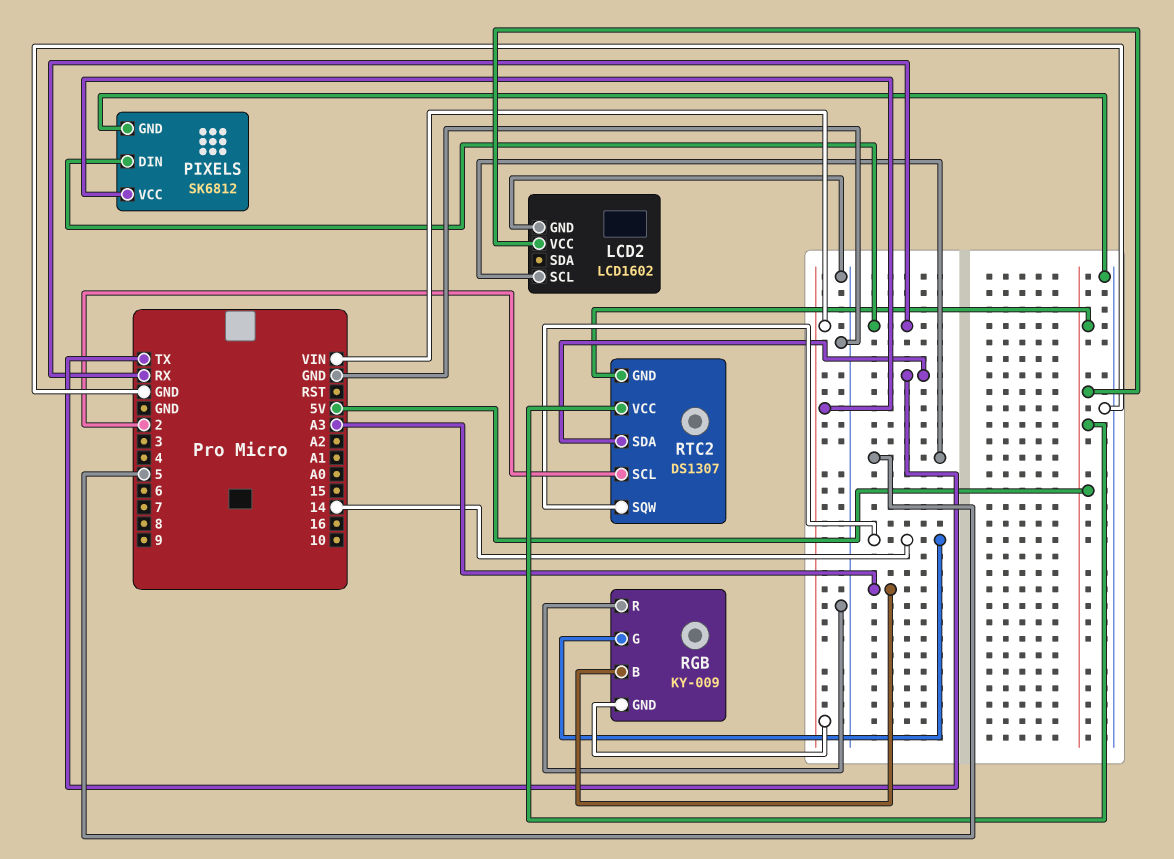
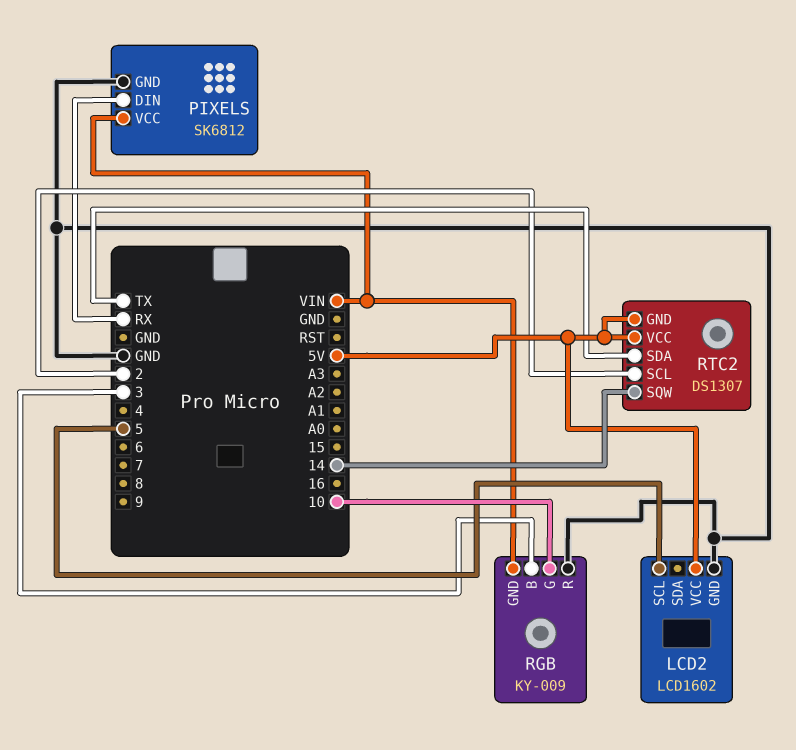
RGB pin B: A3 -> 3
RGB pin G: 14 -> 10

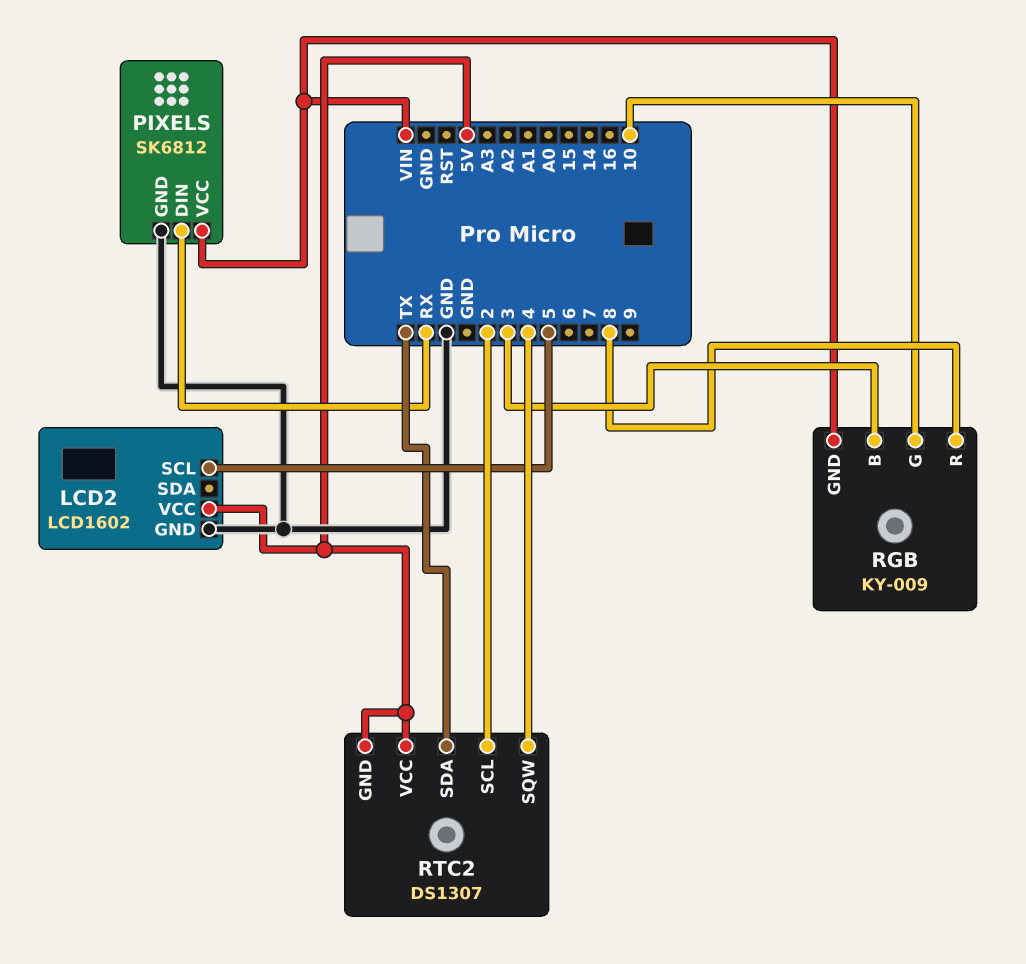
RGB pin R: GND -> 8
RTC2 pin SQW: 14 -> 4

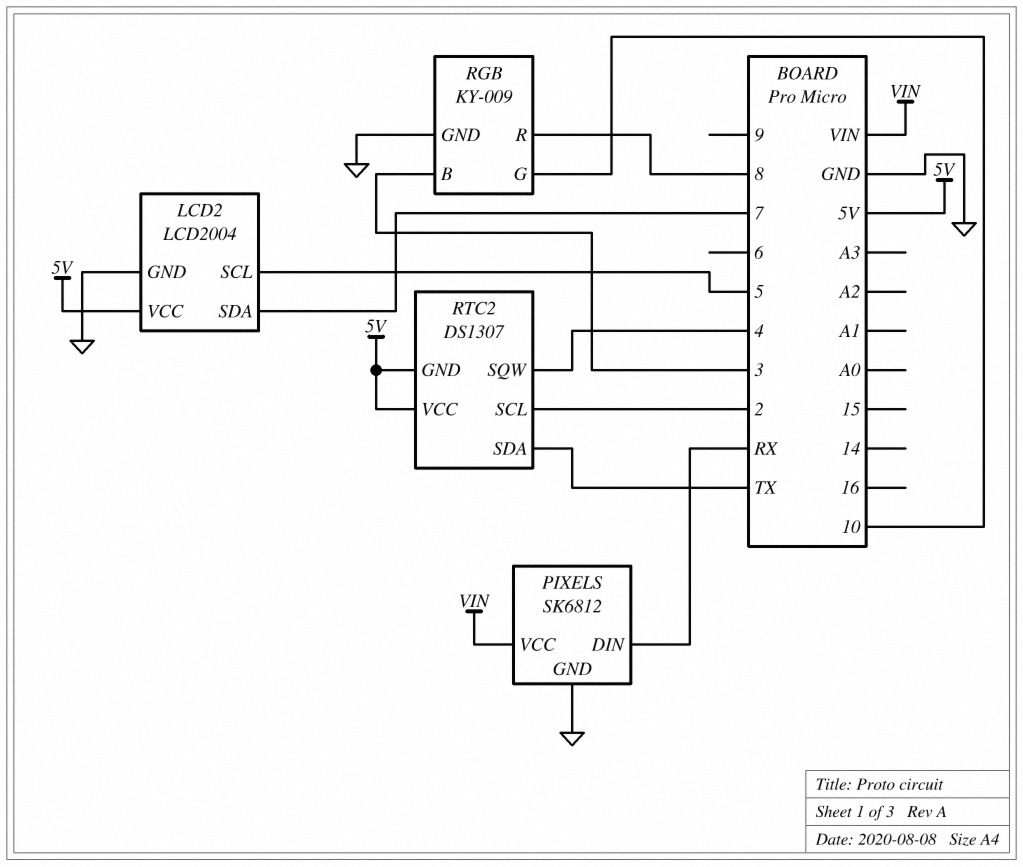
LCD2: LCD1602 -> LCD2004
LCD2 pin SDA: none -> 7
RGB pin GND: VIN -> GND

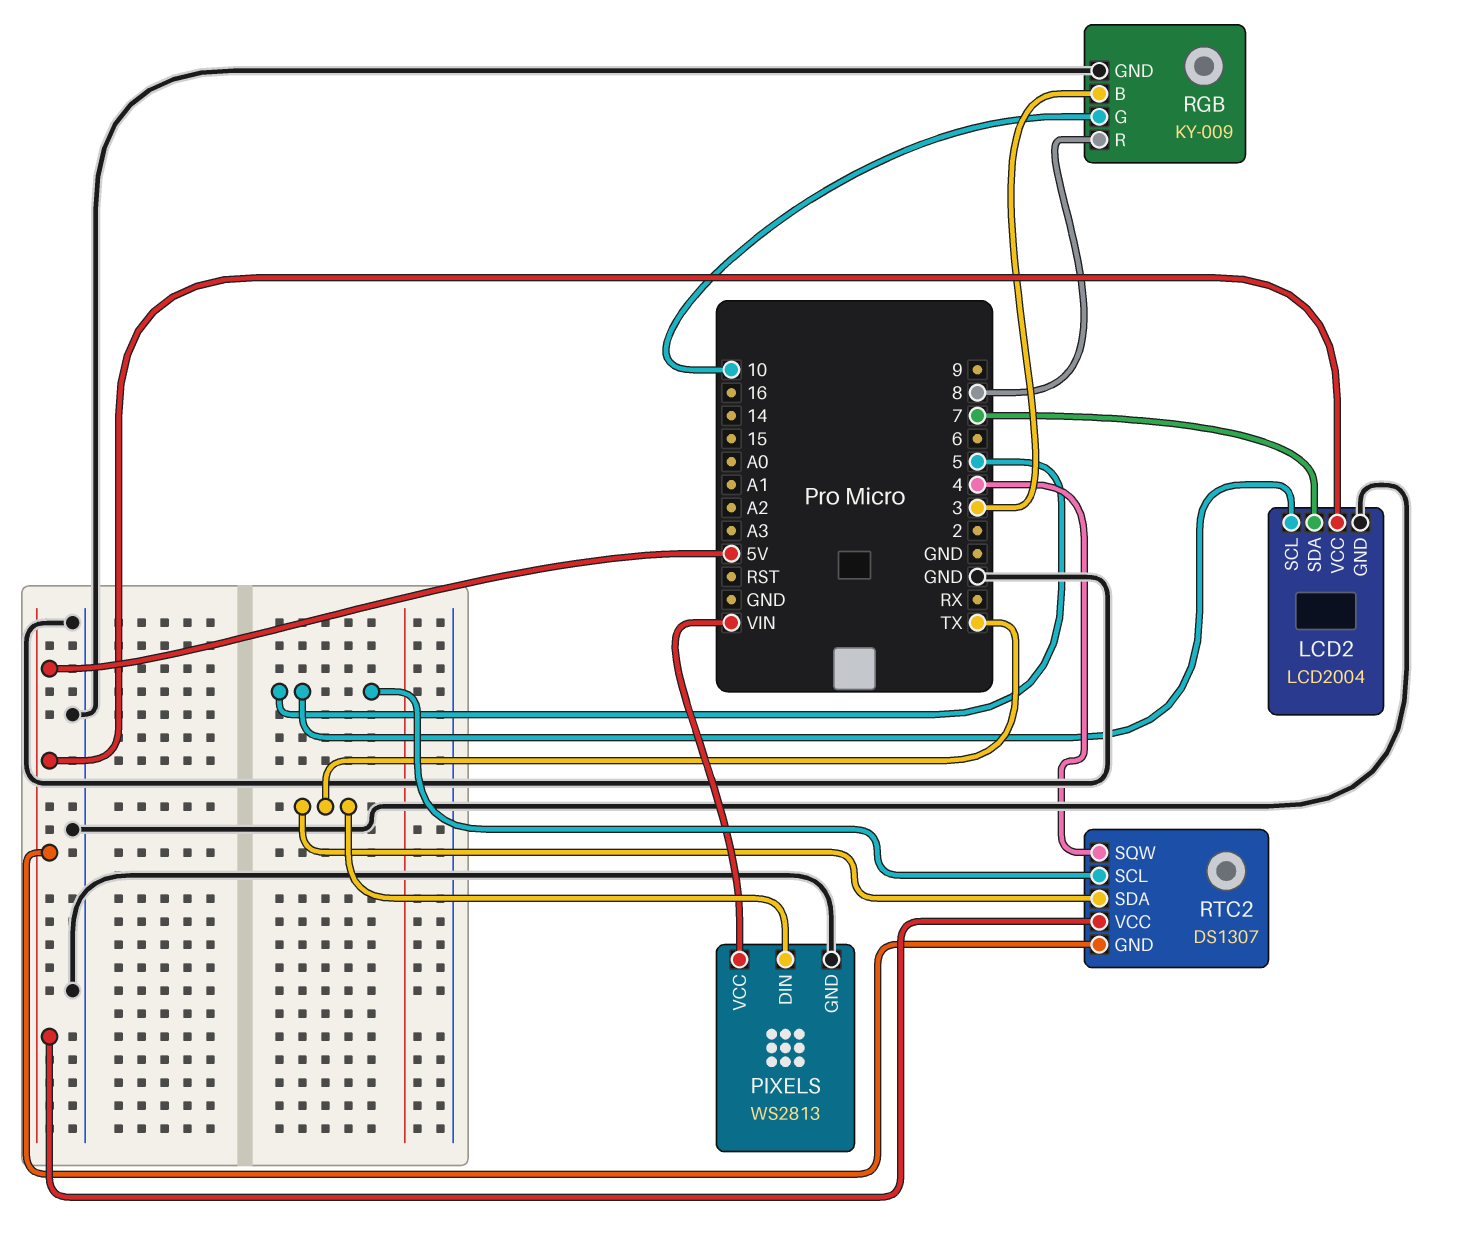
PIXELS: SK6812 -> WS2813
PIXELS pin DIN: RX -> TX
RTC2 pin SCL: 2 -> 5

